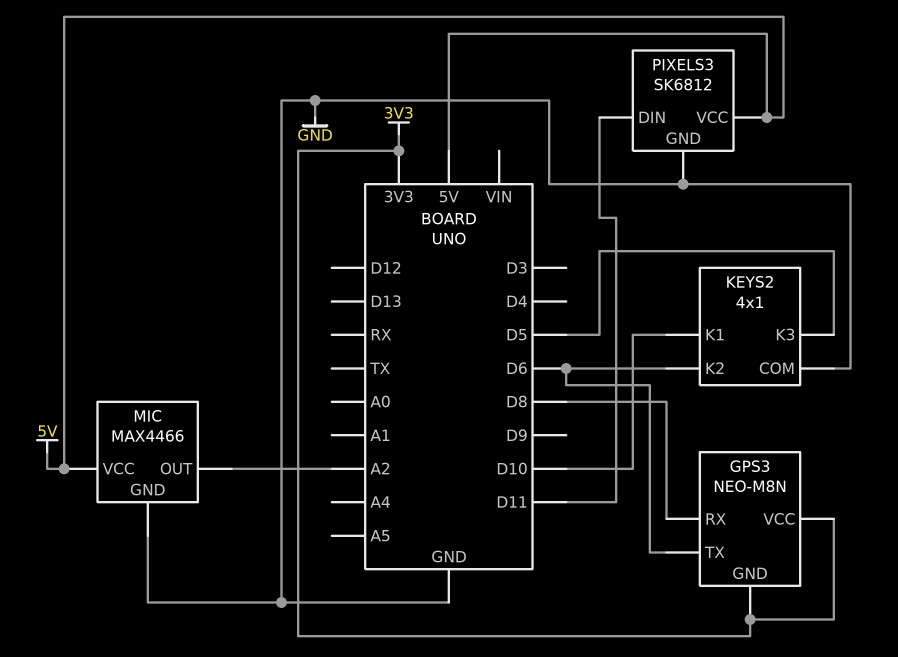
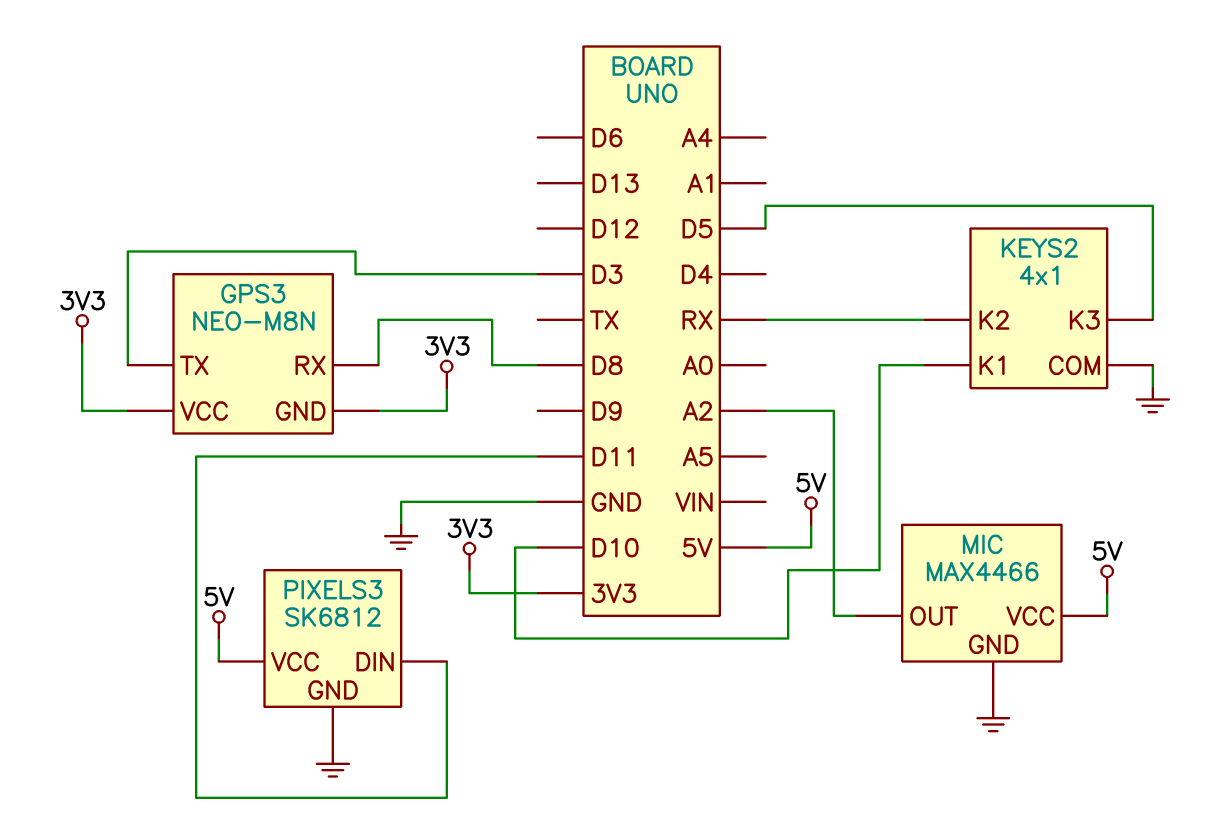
GPS3 pin TX: D6 -> D3
KEYS2 pin K2: D6 -> RX

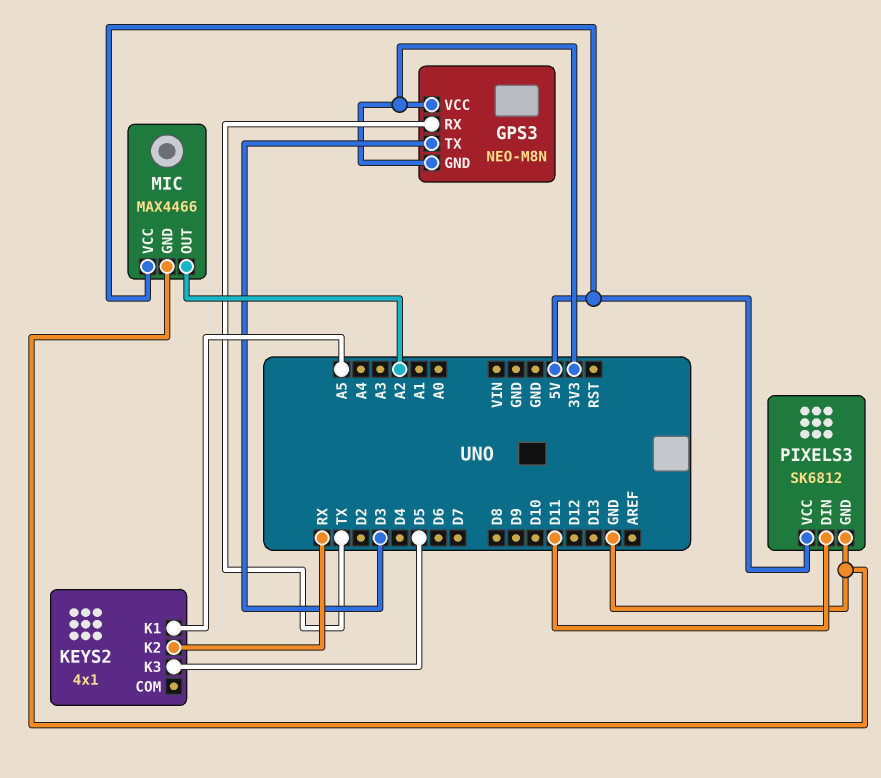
GPS3 pin RX: D8 -> TX
KEYS2 pin COM: GND -> none
KEYS2 pin K1: D10 -> A5

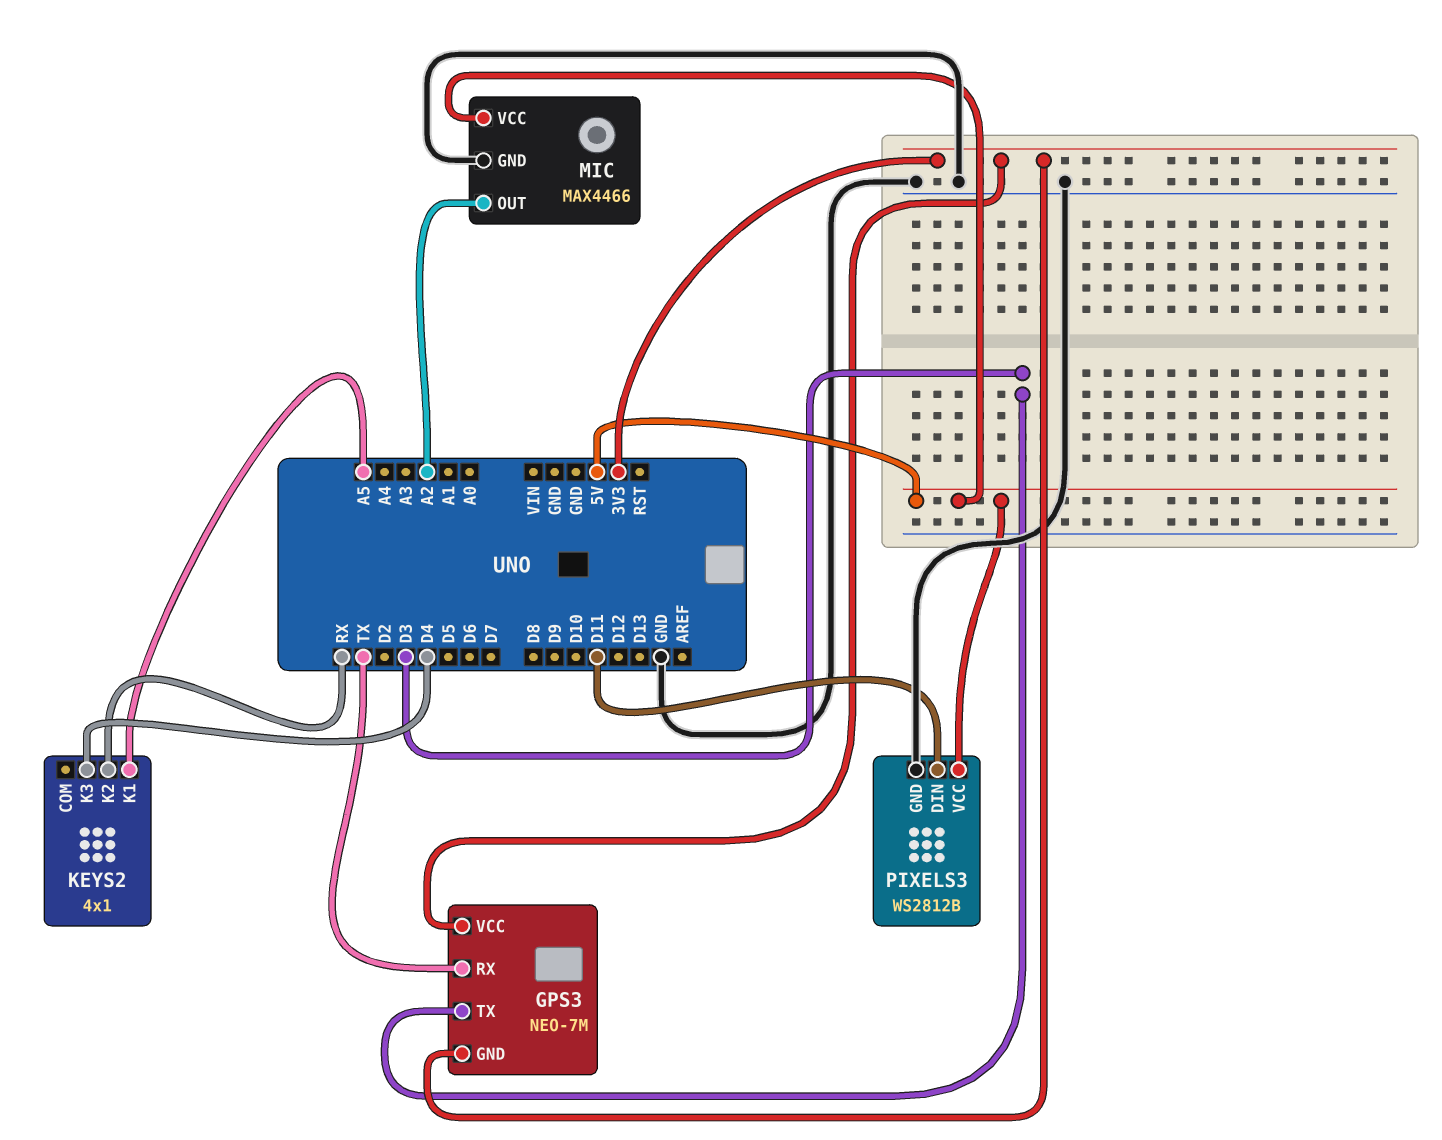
GPS3: NEO-M8N -> NEO-7M
KEYS2 pin K3: D5 -> D4
PIXELS3: SK6812 -> WS2812B

